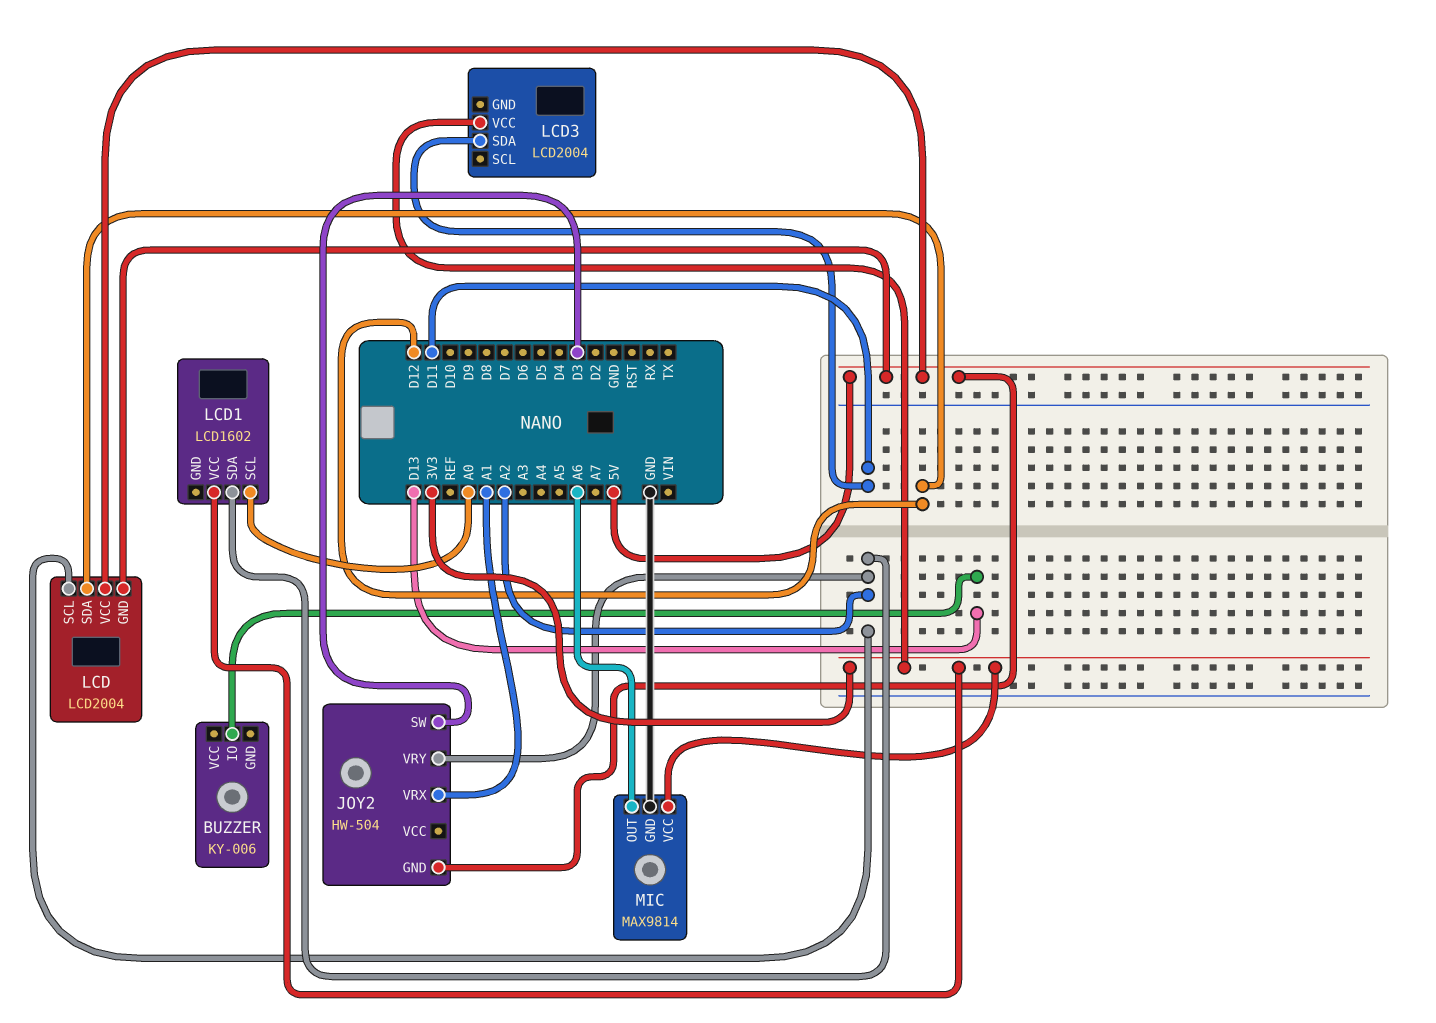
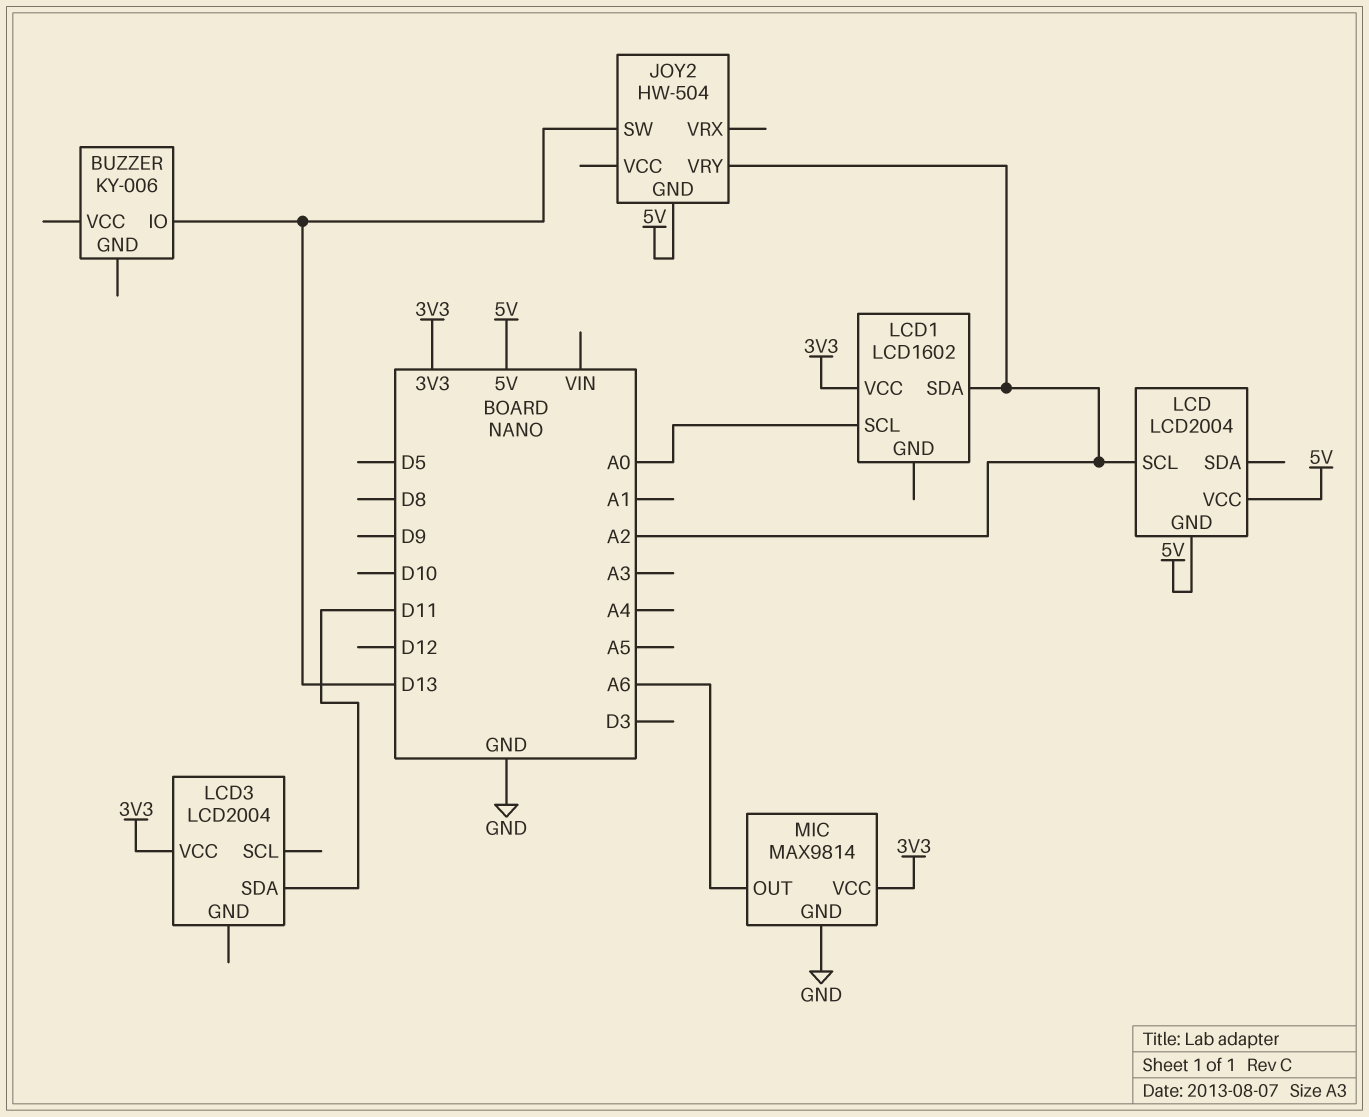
JOY2 pin SW: D3 -> D13
JOY2 pin VRX: A1 -> none
LCD pin SDA: D12 -> none

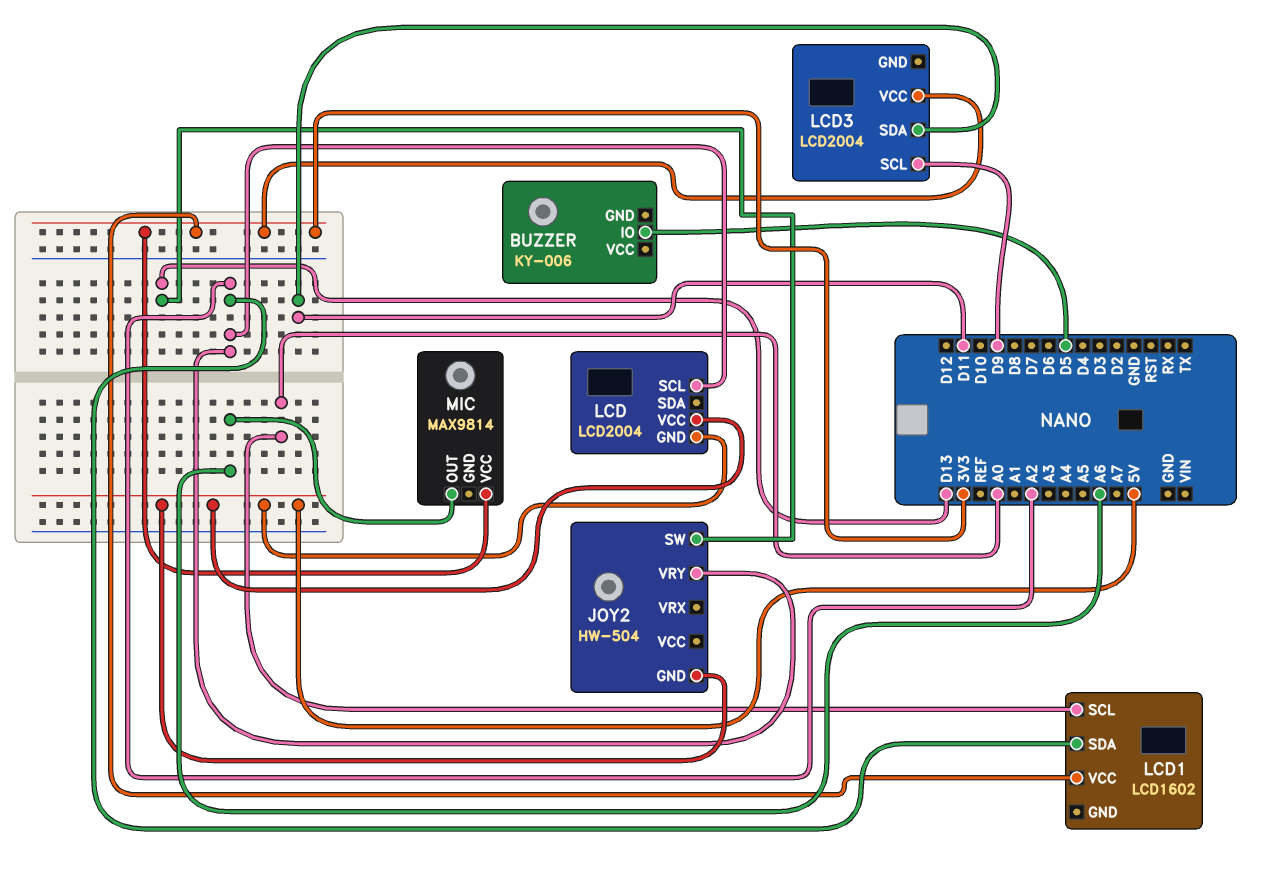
BUZZER pin IO: D13 -> D5
LCD3 pin SCL: none -> D9
MIC pin GND: GND -> none

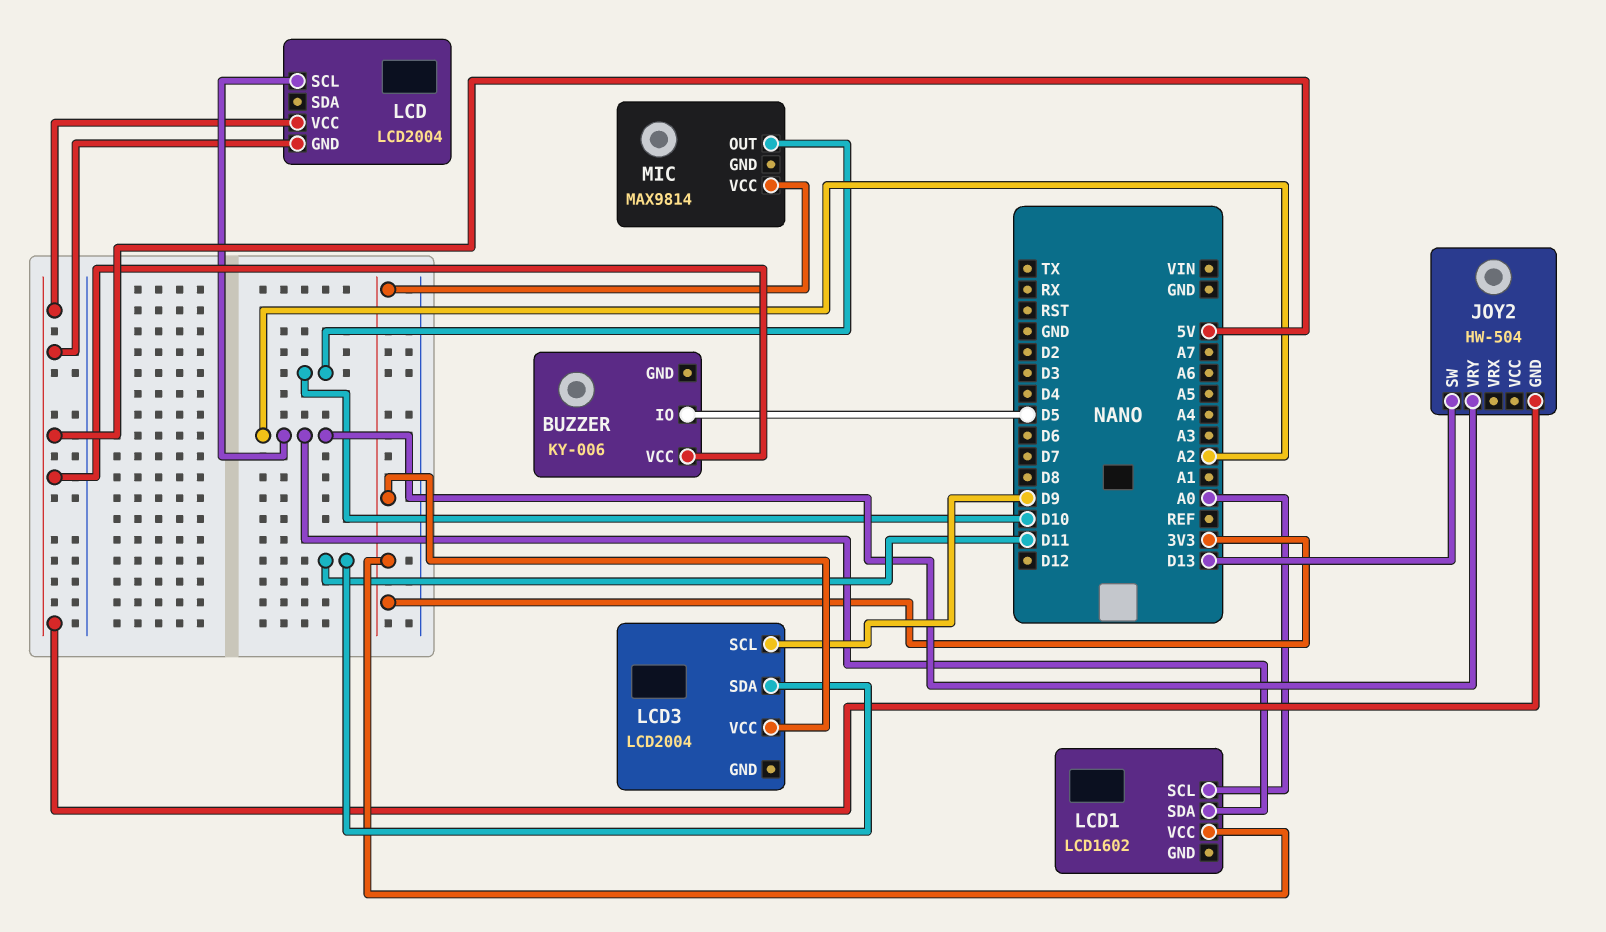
BUZZER pin VCC: none -> 5V
MIC pin OUT: A6 -> D10

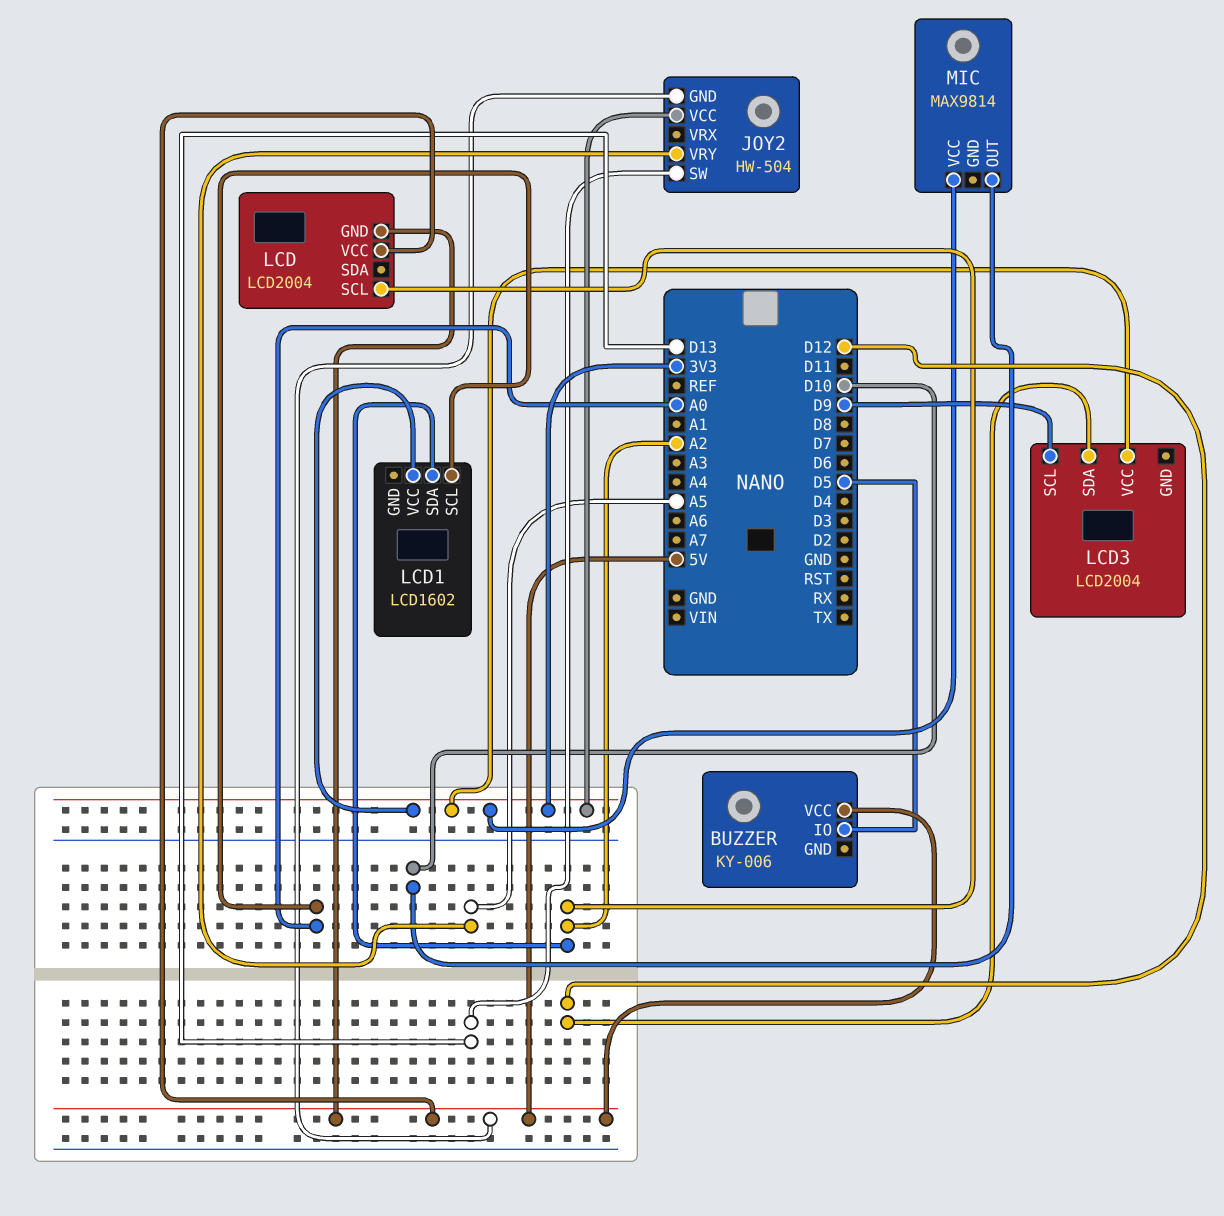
JOY2 pin VCC: none -> 3V3
JOY2 pin VRY: A2 -> A5
LCD3 pin SDA: D11 -> D12

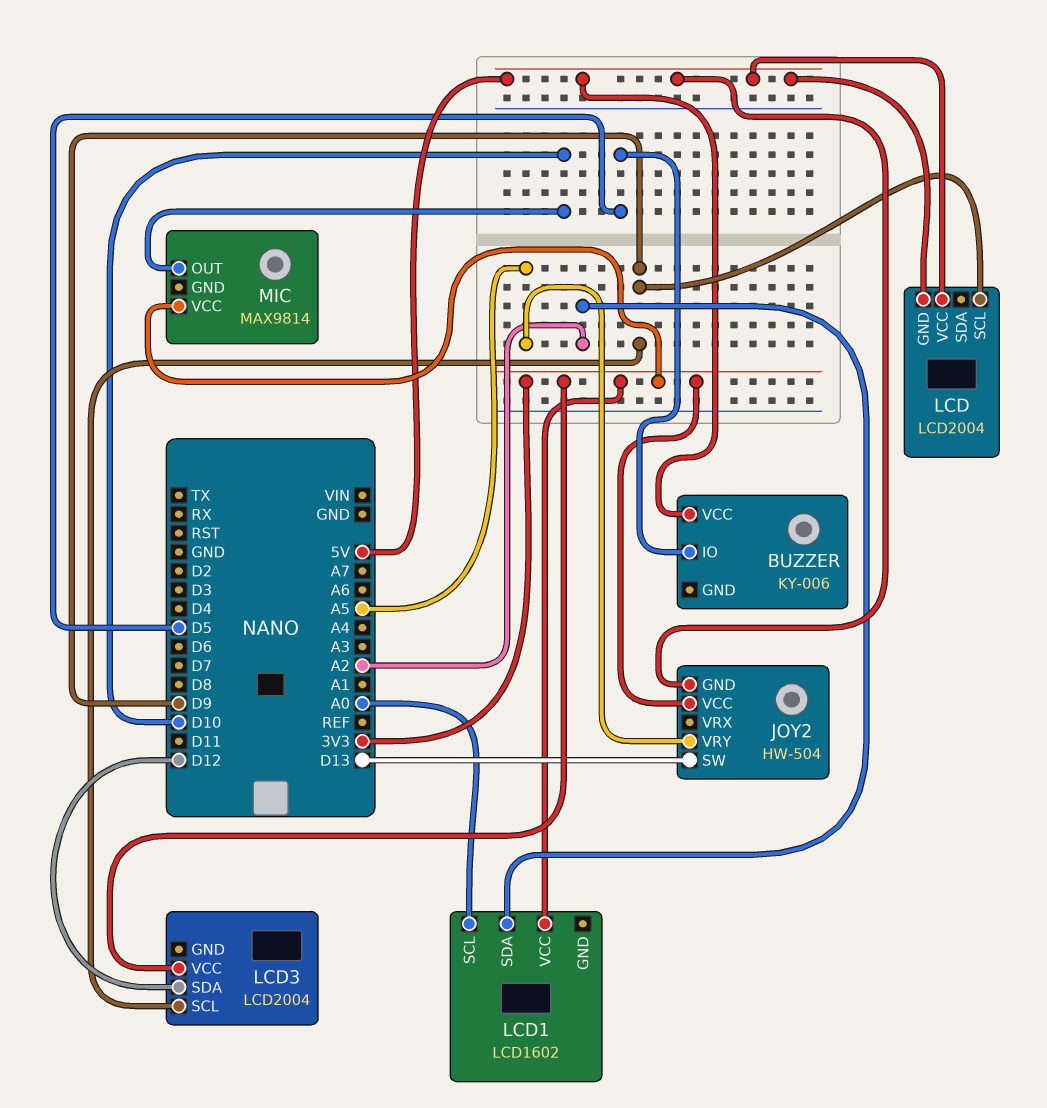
LCD pin SCL: A2 -> D9

